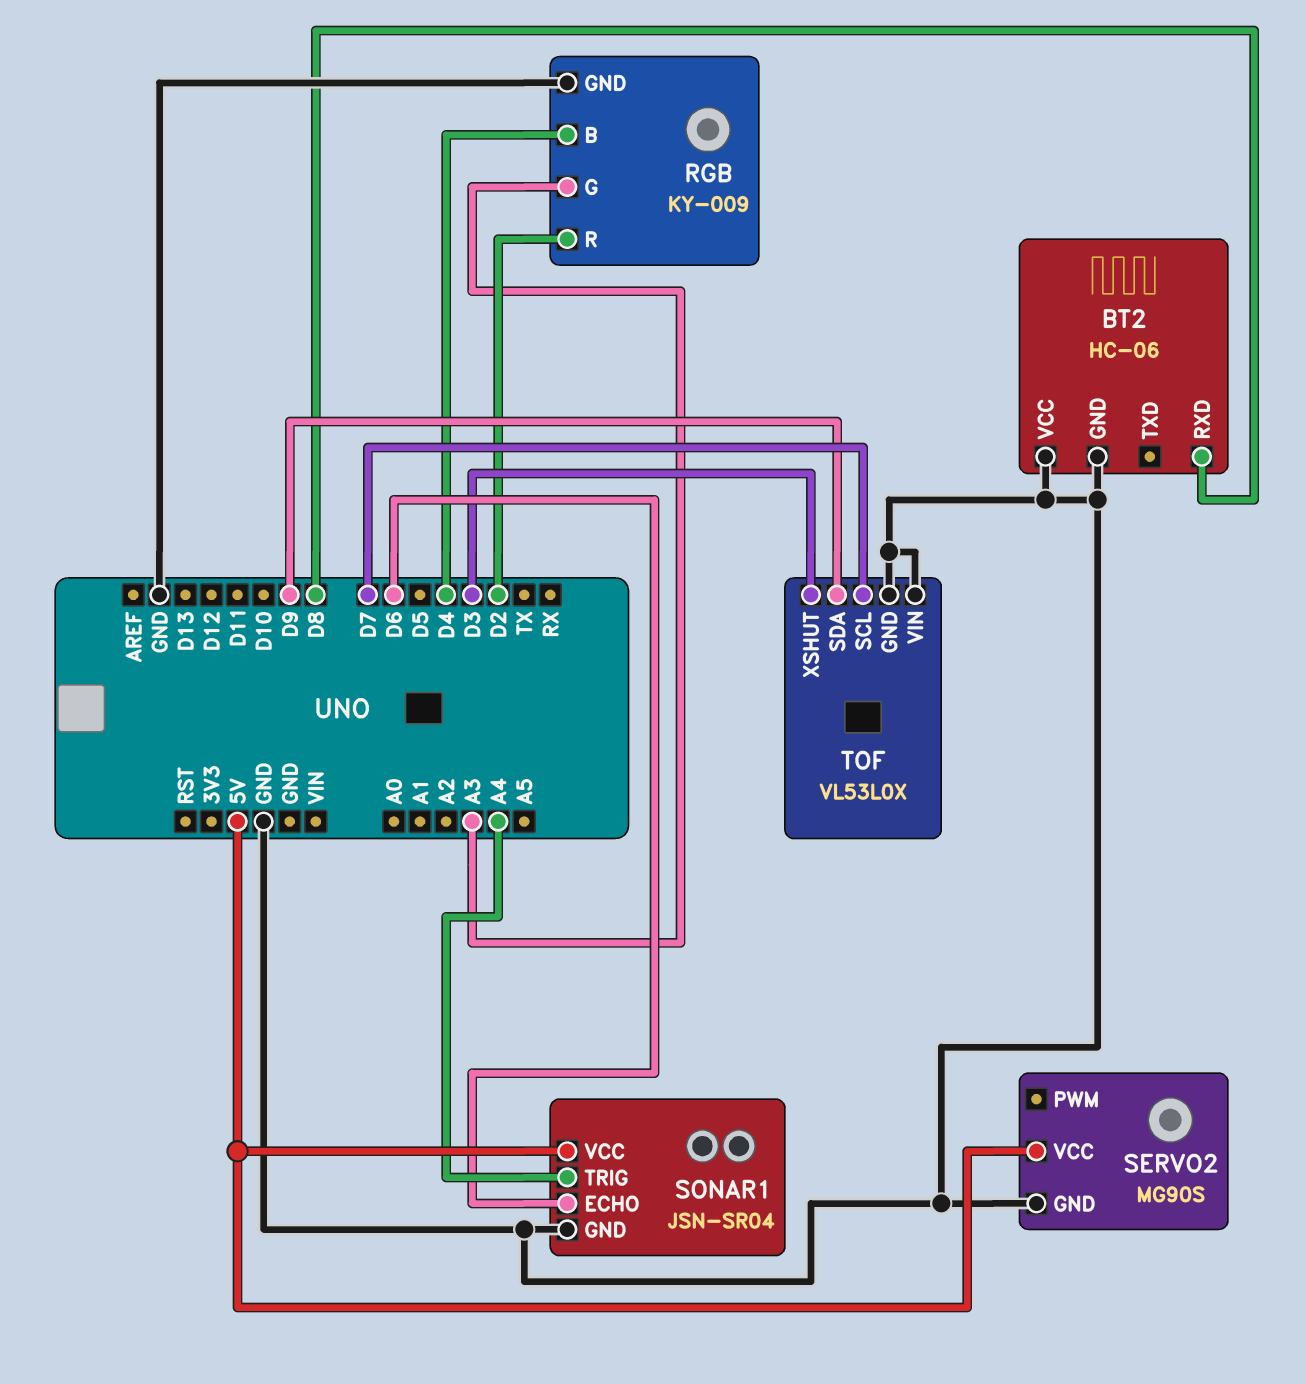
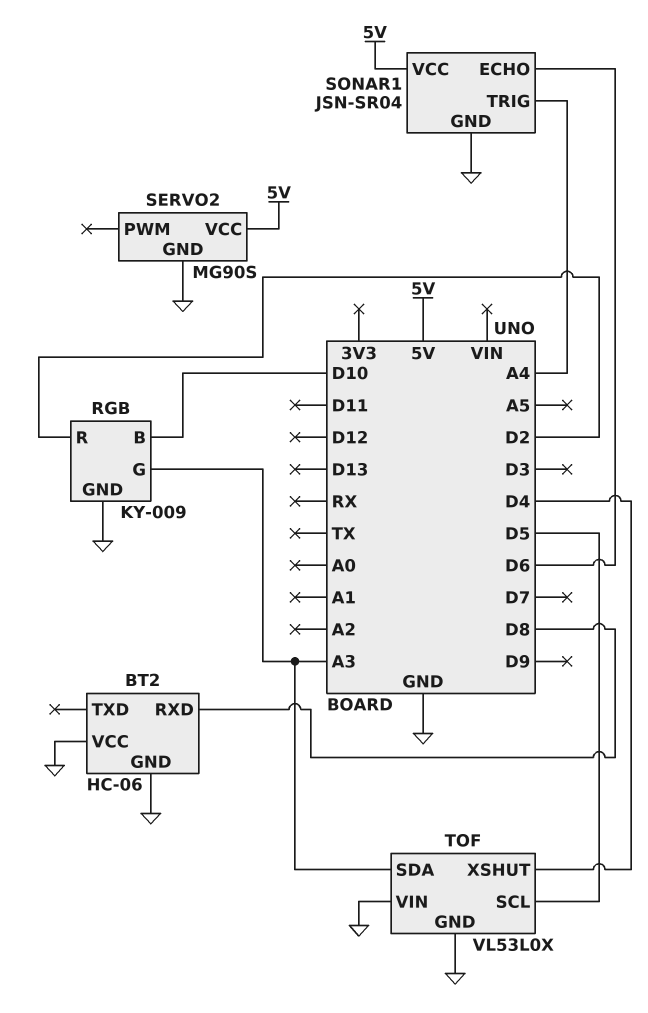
RGB pin B: D4 -> D10
TOF pin SCL: D7 -> D5
TOF pin SDA: D9 -> A3
TOF pin XSHUT: D3 -> D4

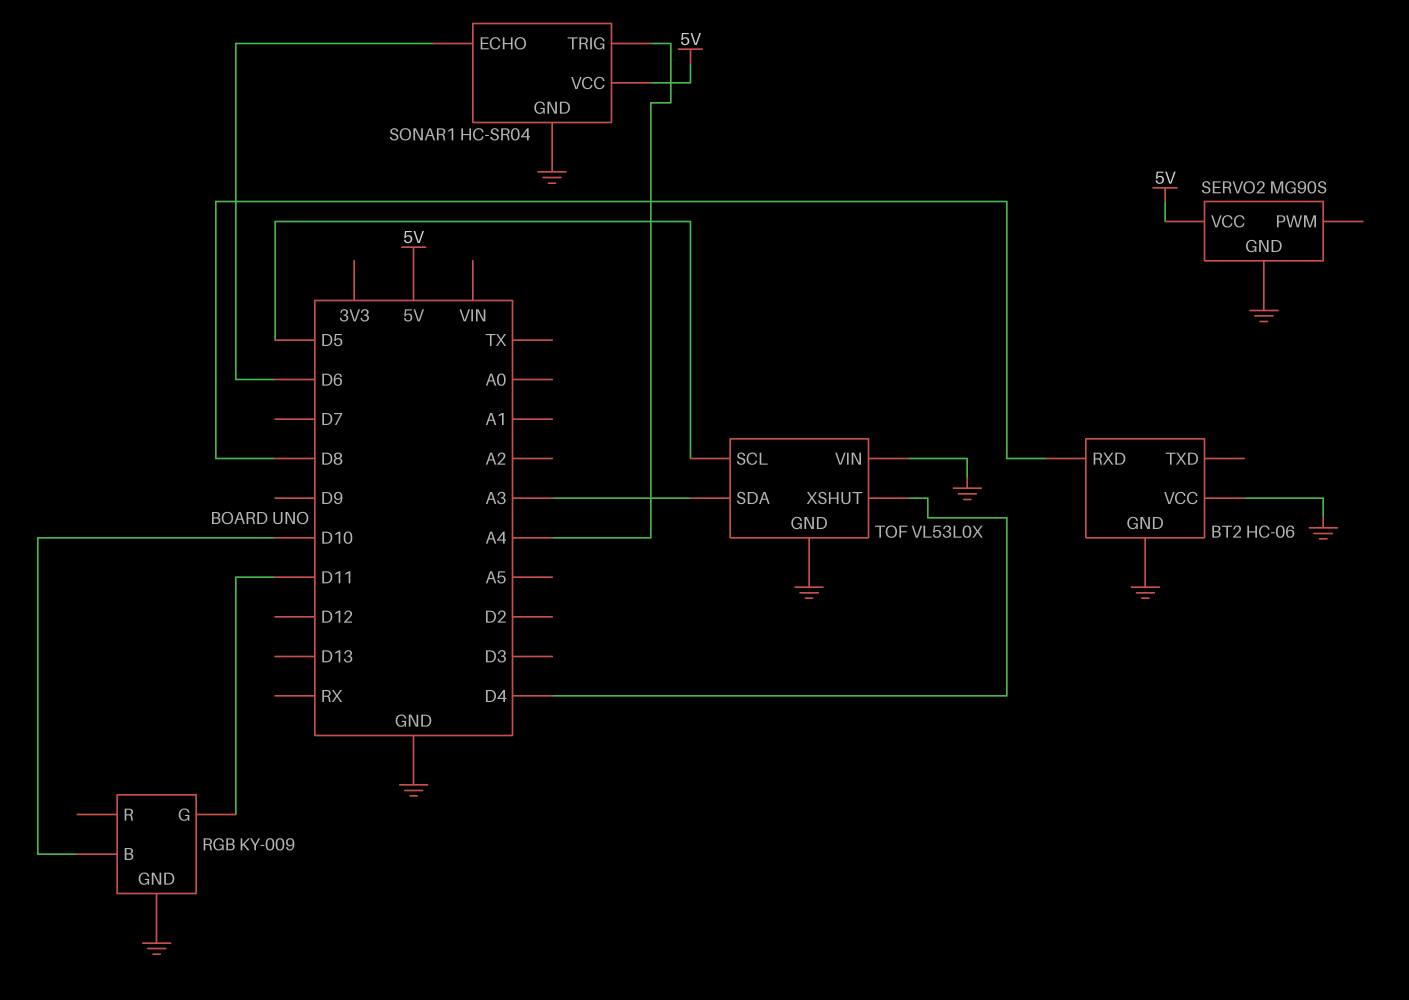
RGB pin G: A3 -> D11
RGB pin R: D2 -> none
SONAR1: JSN-SR04 -> HC-SR04

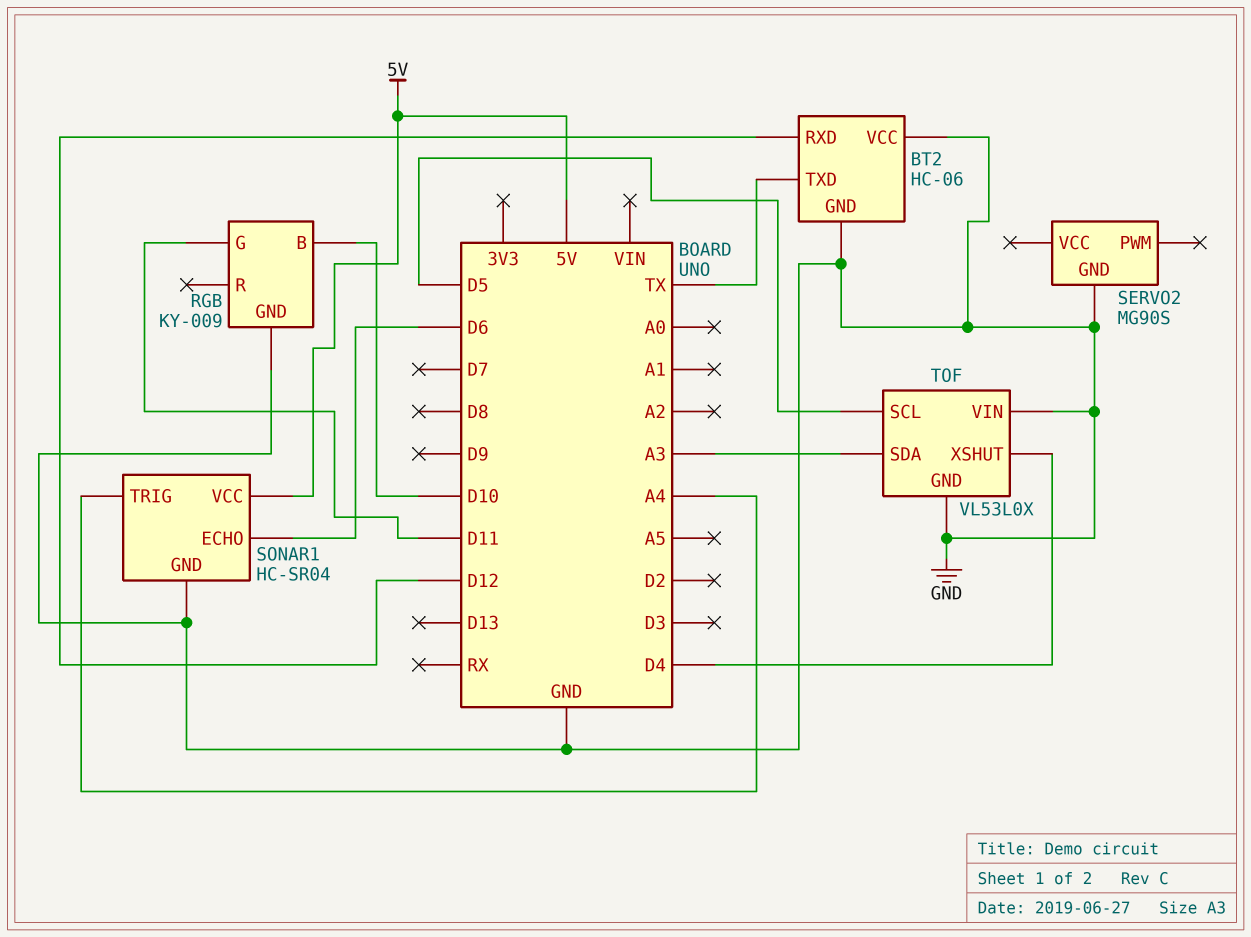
BT2 pin RXD: D8 -> D12
BT2 pin TXD: none -> TX
SERVO2 pin VCC: 5V -> none

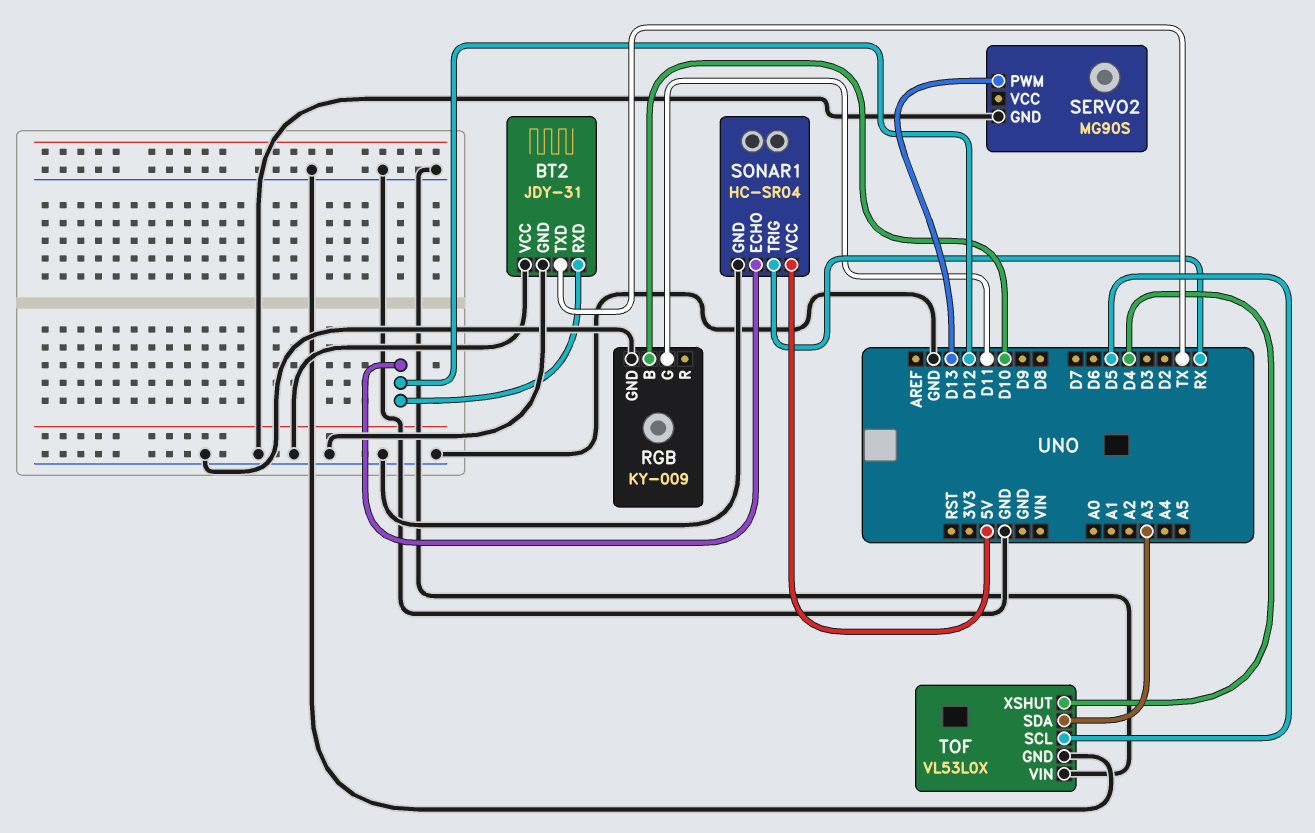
BT2: HC-06 -> JDY-31
SERVO2 pin PWM: none -> D13
SONAR1 pin ECHO: D6 -> D12
SONAR1 pin TRIG: A4 -> RX

